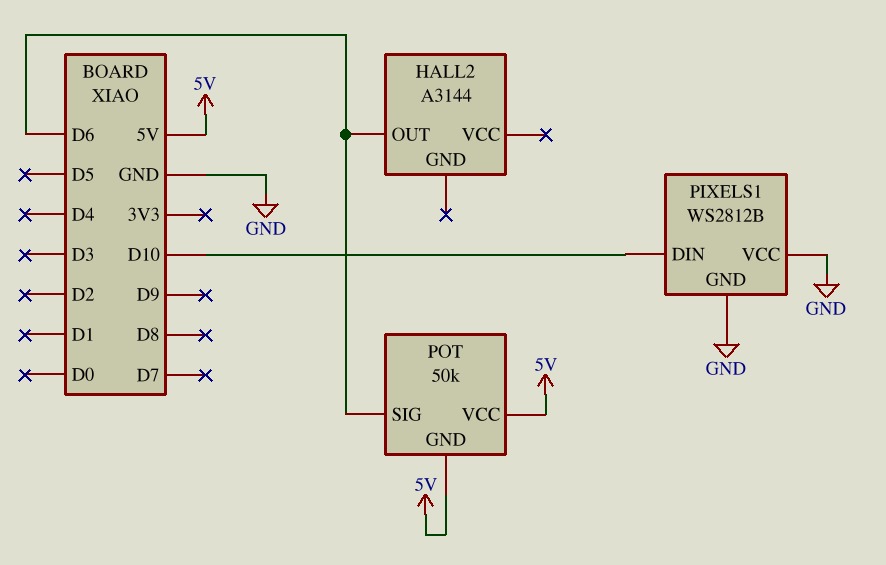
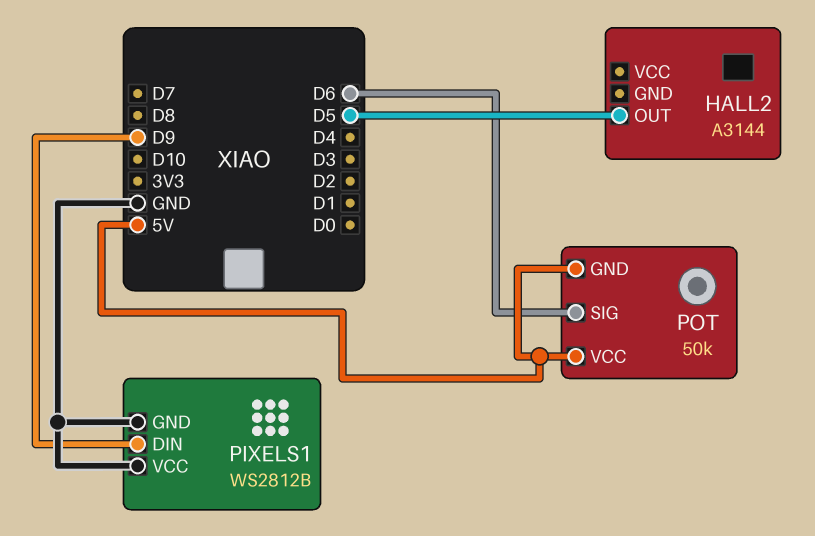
HALL2 pin OUT: D6 -> D5
PIXELS1 pin DIN: D10 -> D9

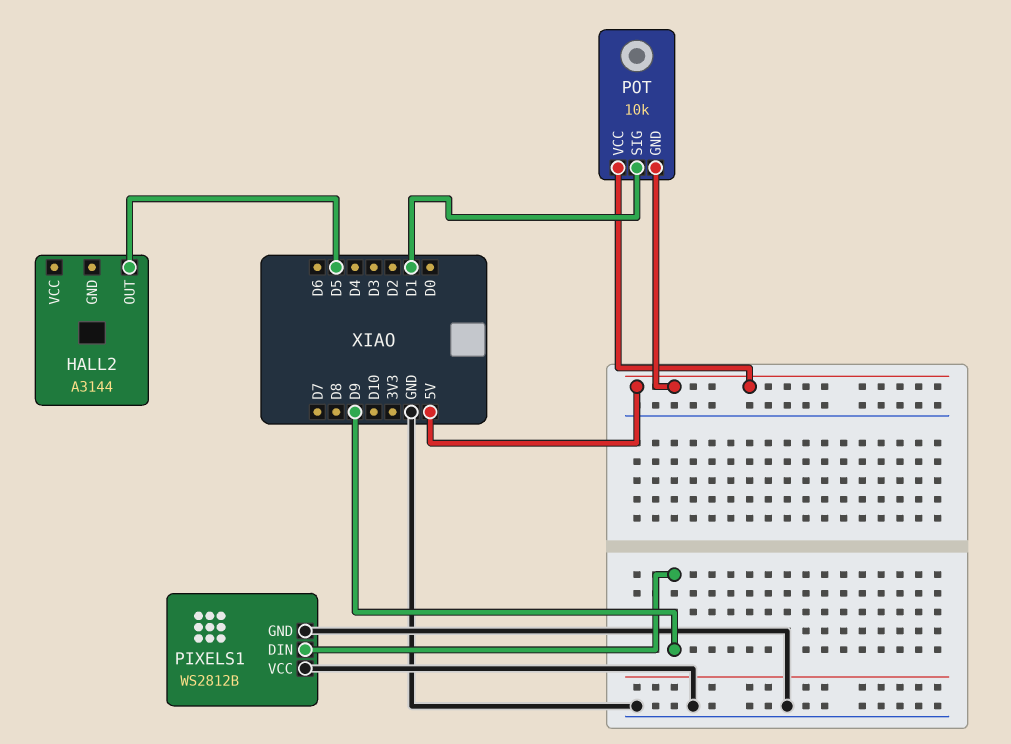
POT: 50k -> 10k
POT pin SIG: D6 -> D1

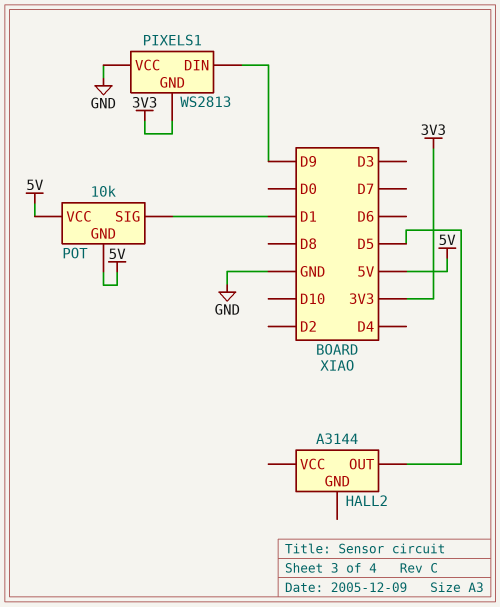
PIXELS1: WS2812B -> WS2813
PIXELS1 pin GND: GND -> 3V3

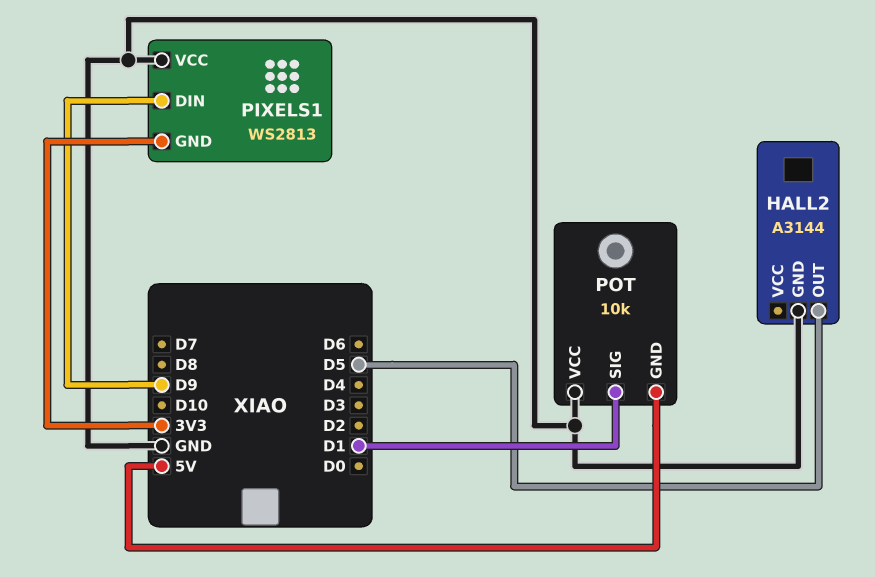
HALL2 pin GND: none -> GND
POT pin VCC: 5V -> GND

